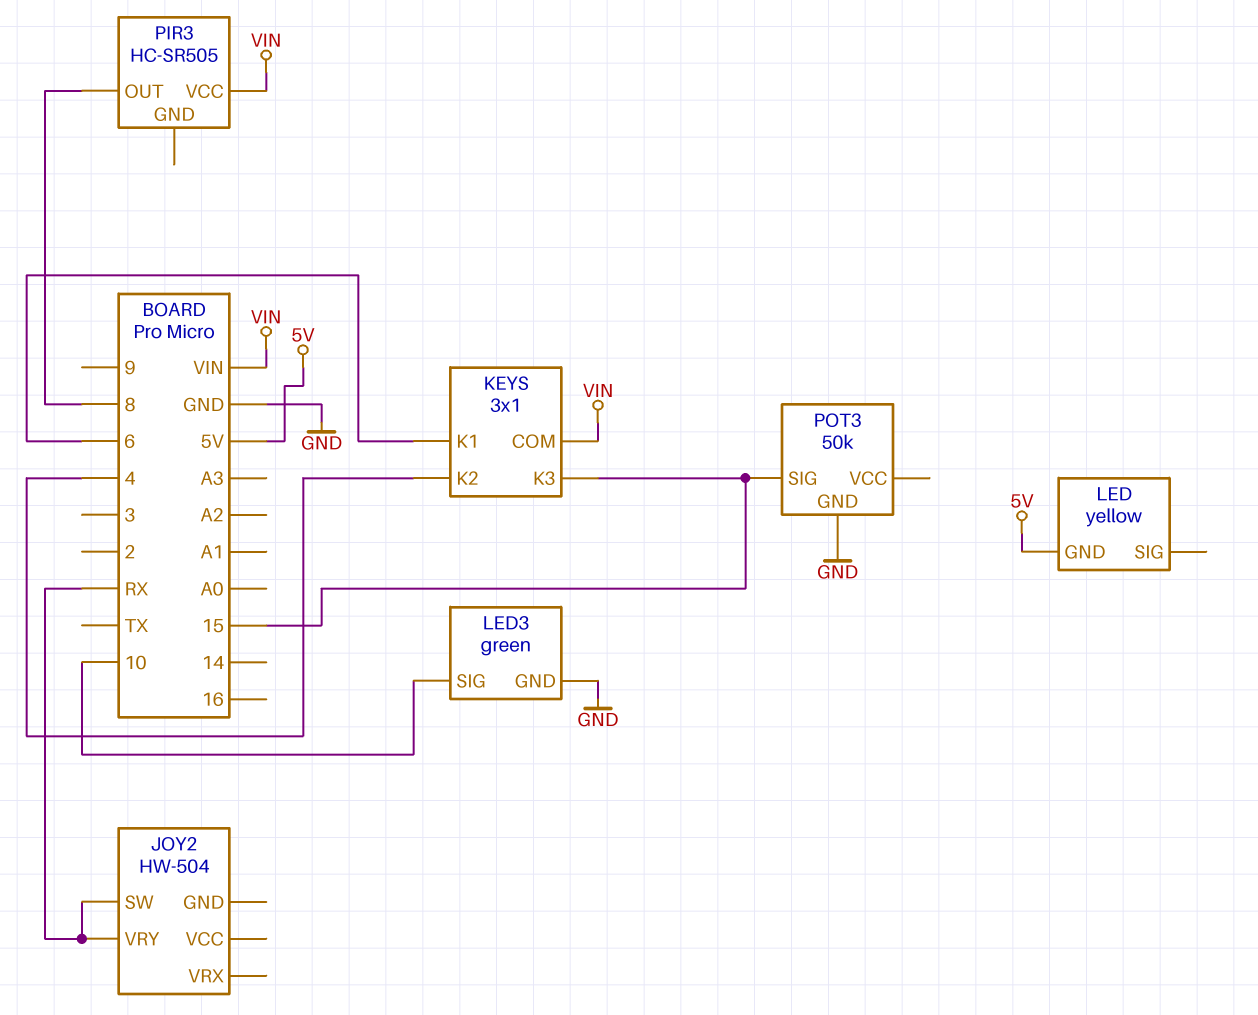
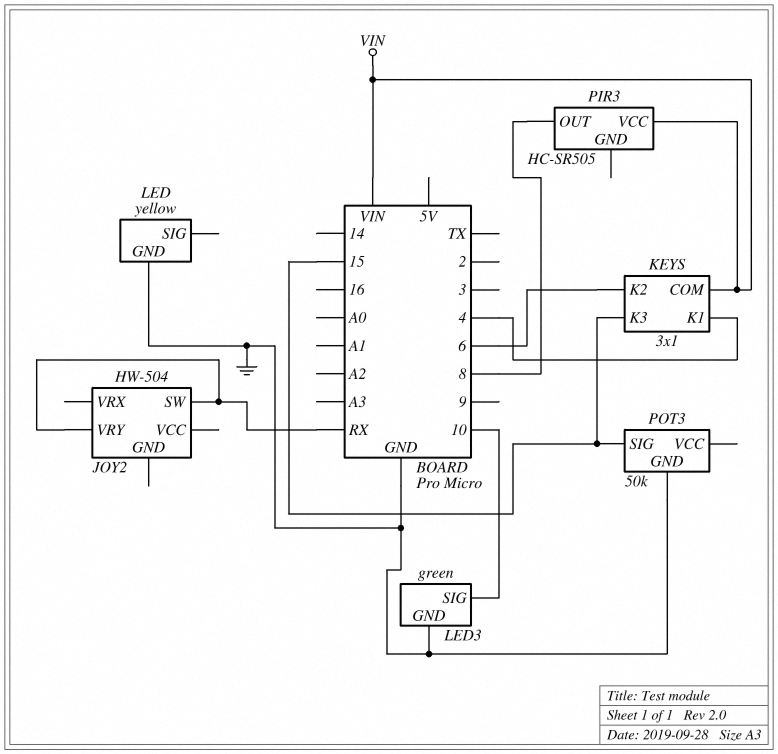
KEYS pin K1: 6 -> 4
KEYS pin K2: 4 -> 6
LED pin GND: 5V -> GND

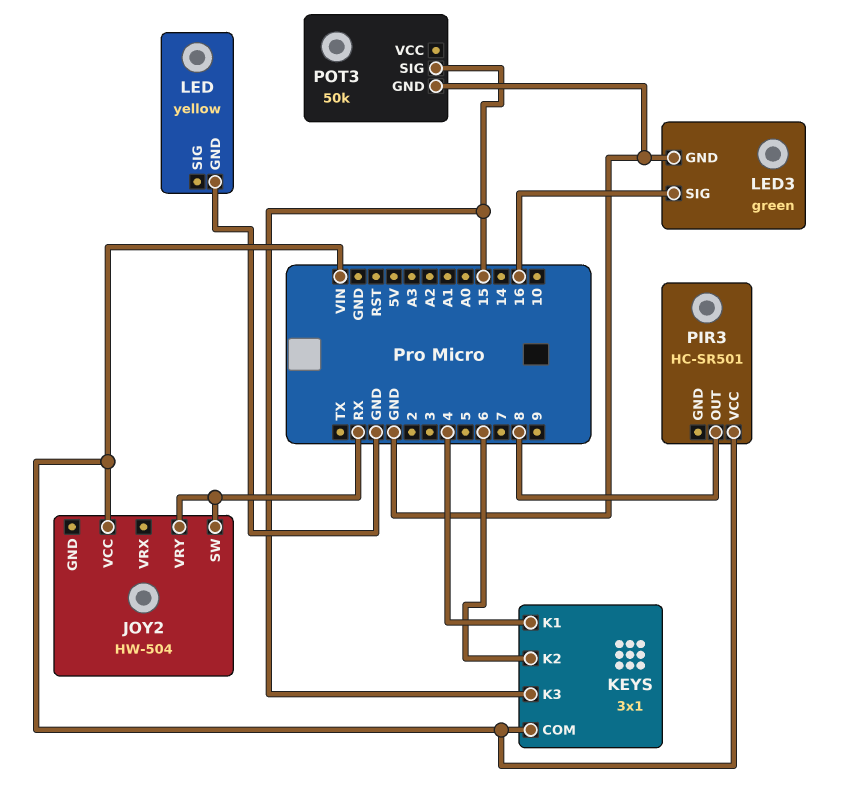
JOY2 pin VCC: none -> VIN
LED3 pin SIG: 10 -> 16
PIR3: HC-SR505 -> HC-SR501

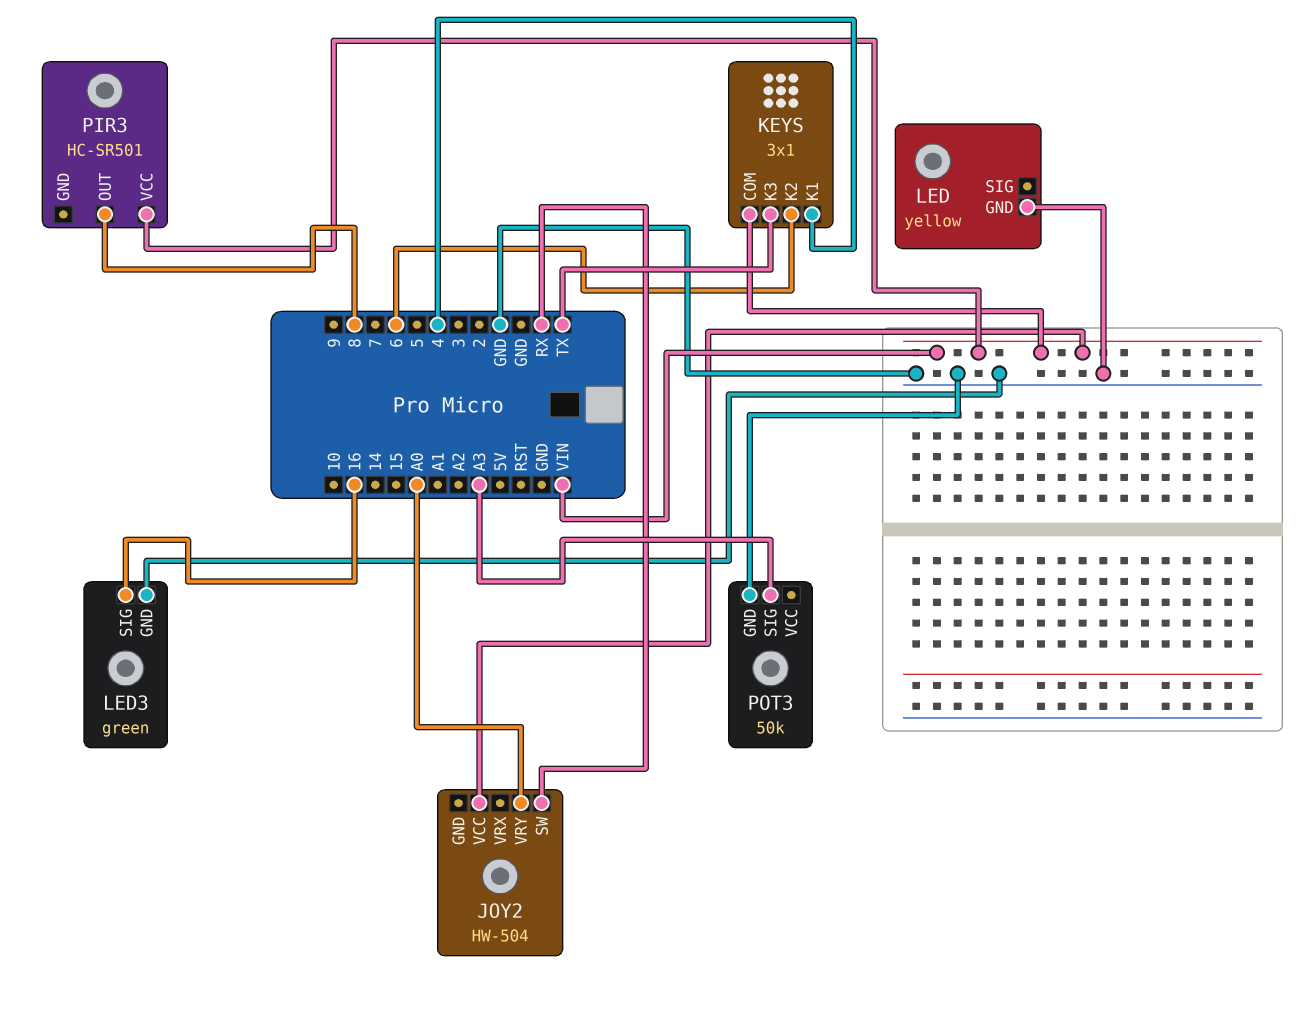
JOY2 pin VRY: RX -> A0
KEYS pin K3: 15 -> TX
POT3 pin SIG: 15 -> A3

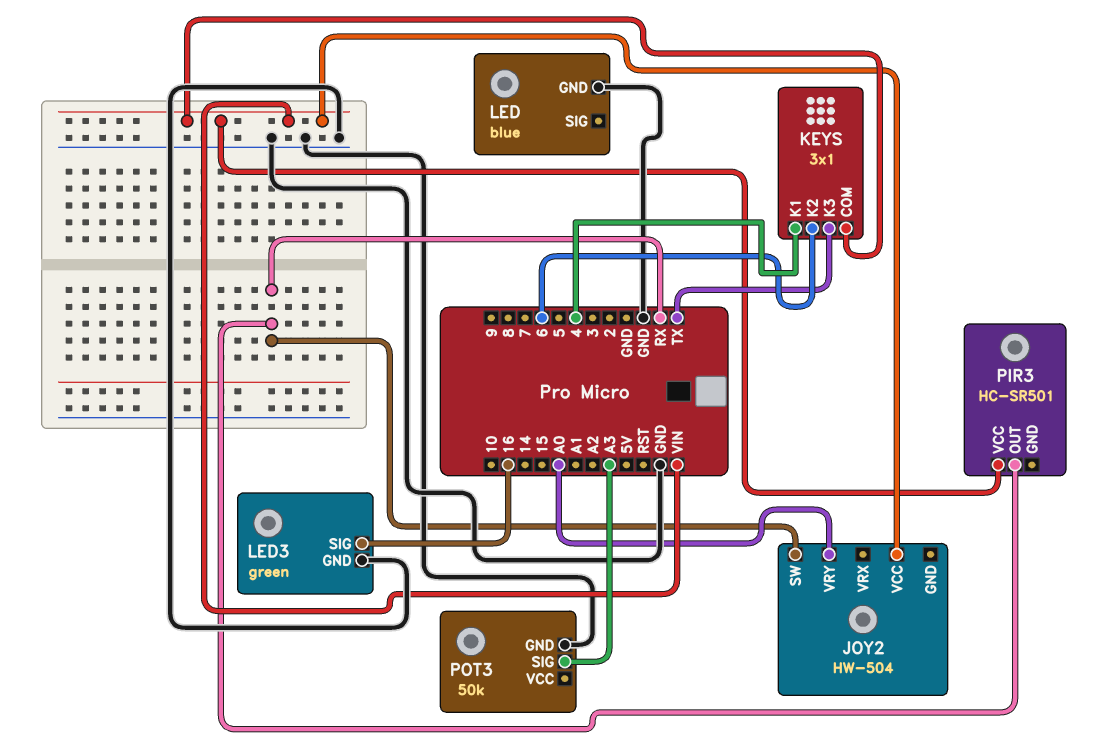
LED: yellow -> blue
PIR3 pin OUT: 8 -> RX

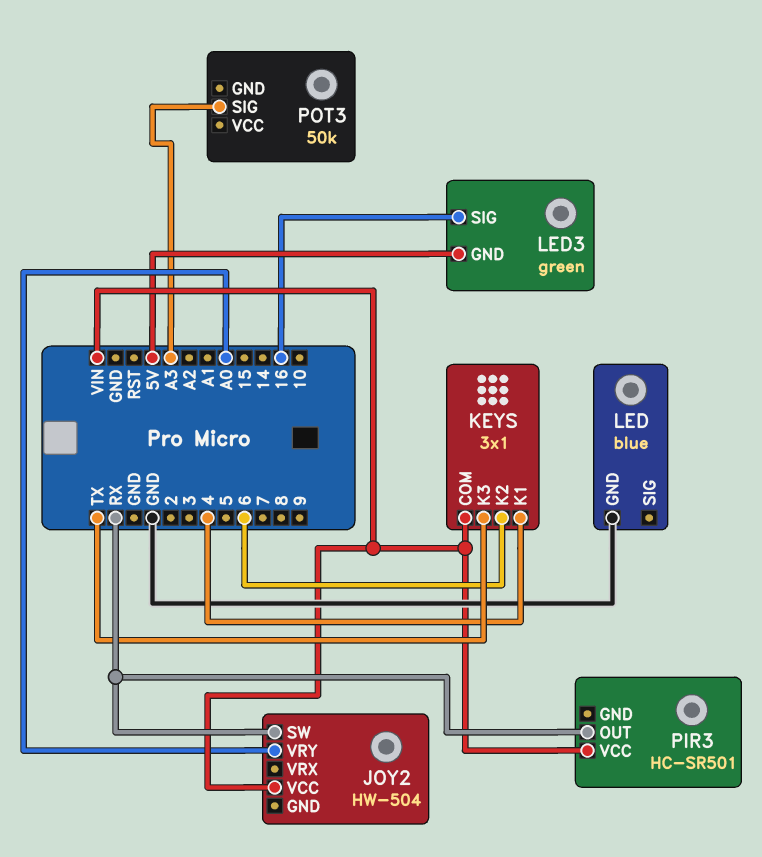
LED3 pin GND: GND -> 5V
POT3 pin GND: GND -> none

